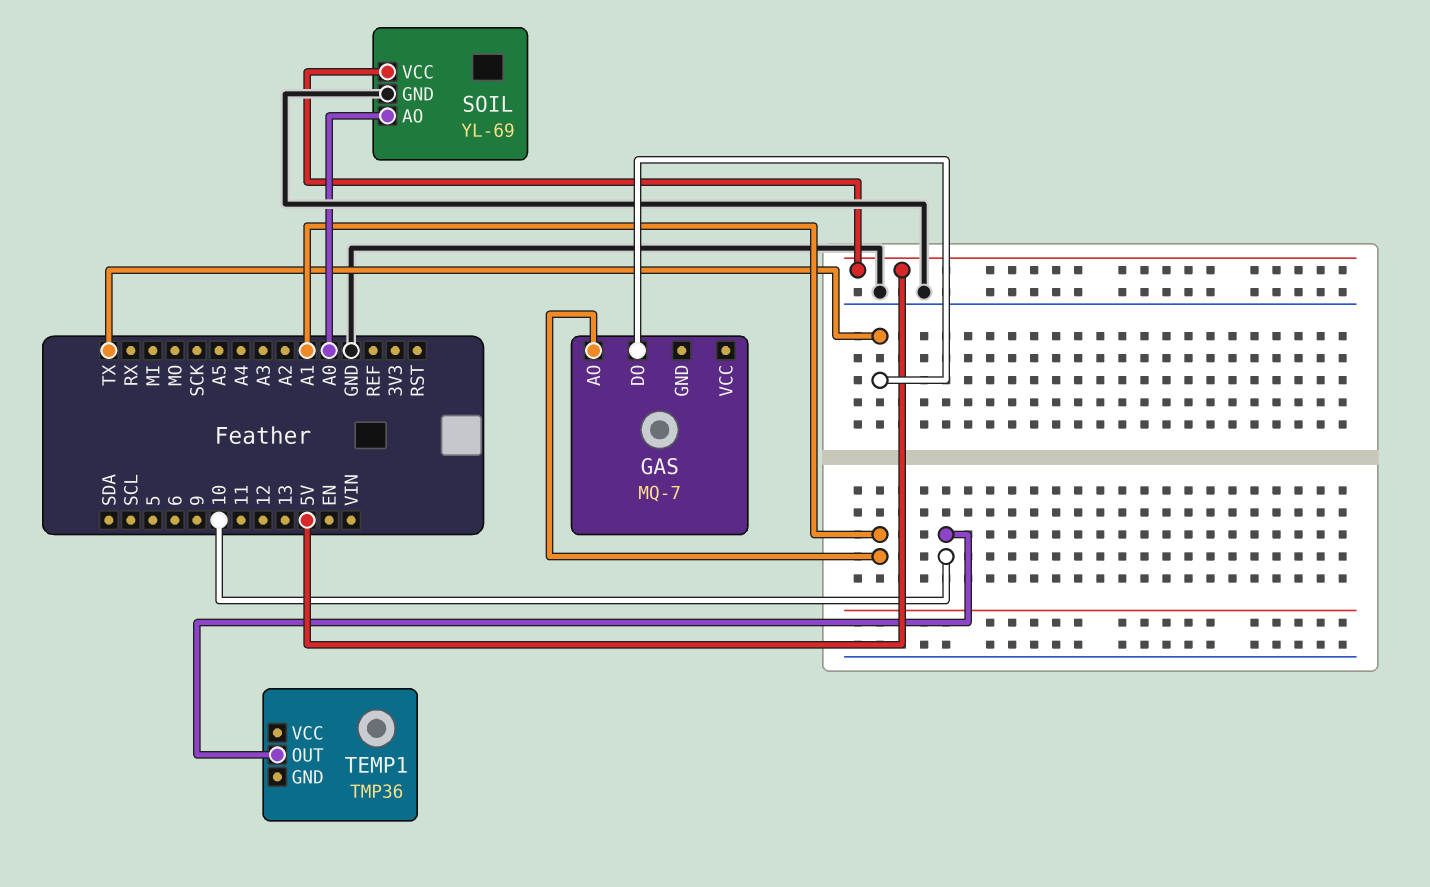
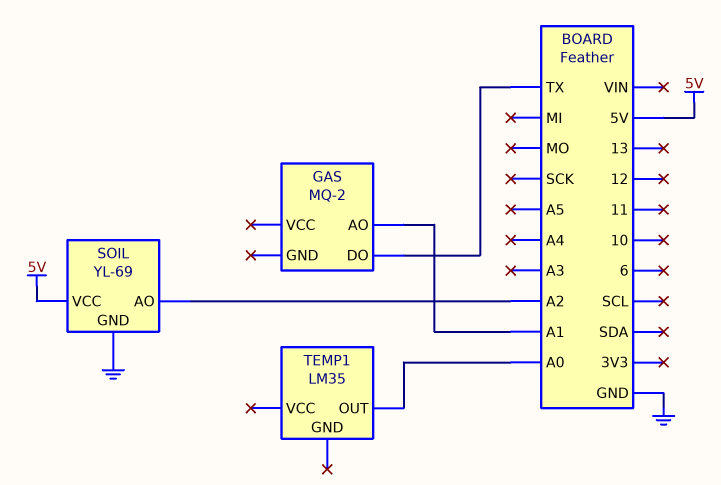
GAS: MQ-7 -> MQ-2
SOIL pin AO: A0 -> A2
TEMP1: TMP36 -> LM35
TEMP1 pin OUT: 10 -> A0

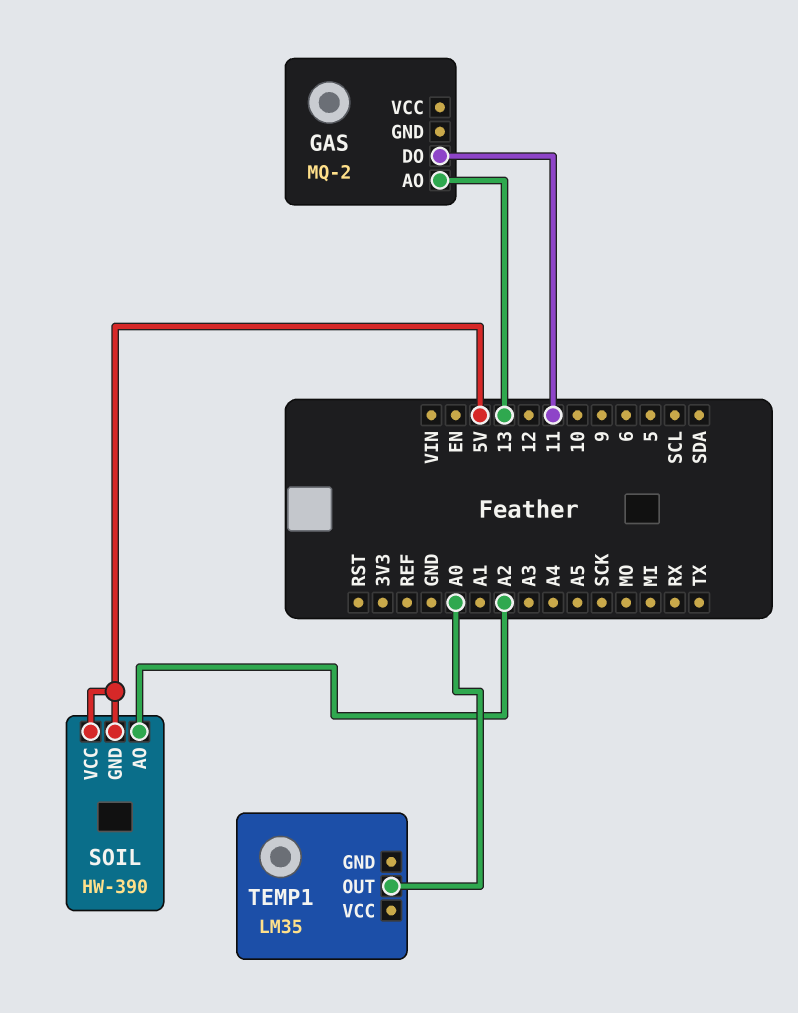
GAS pin AO: A1 -> 13
GAS pin DO: TX -> 11
SOIL: YL-69 -> HW-390
SOIL pin GND: GND -> 5V

